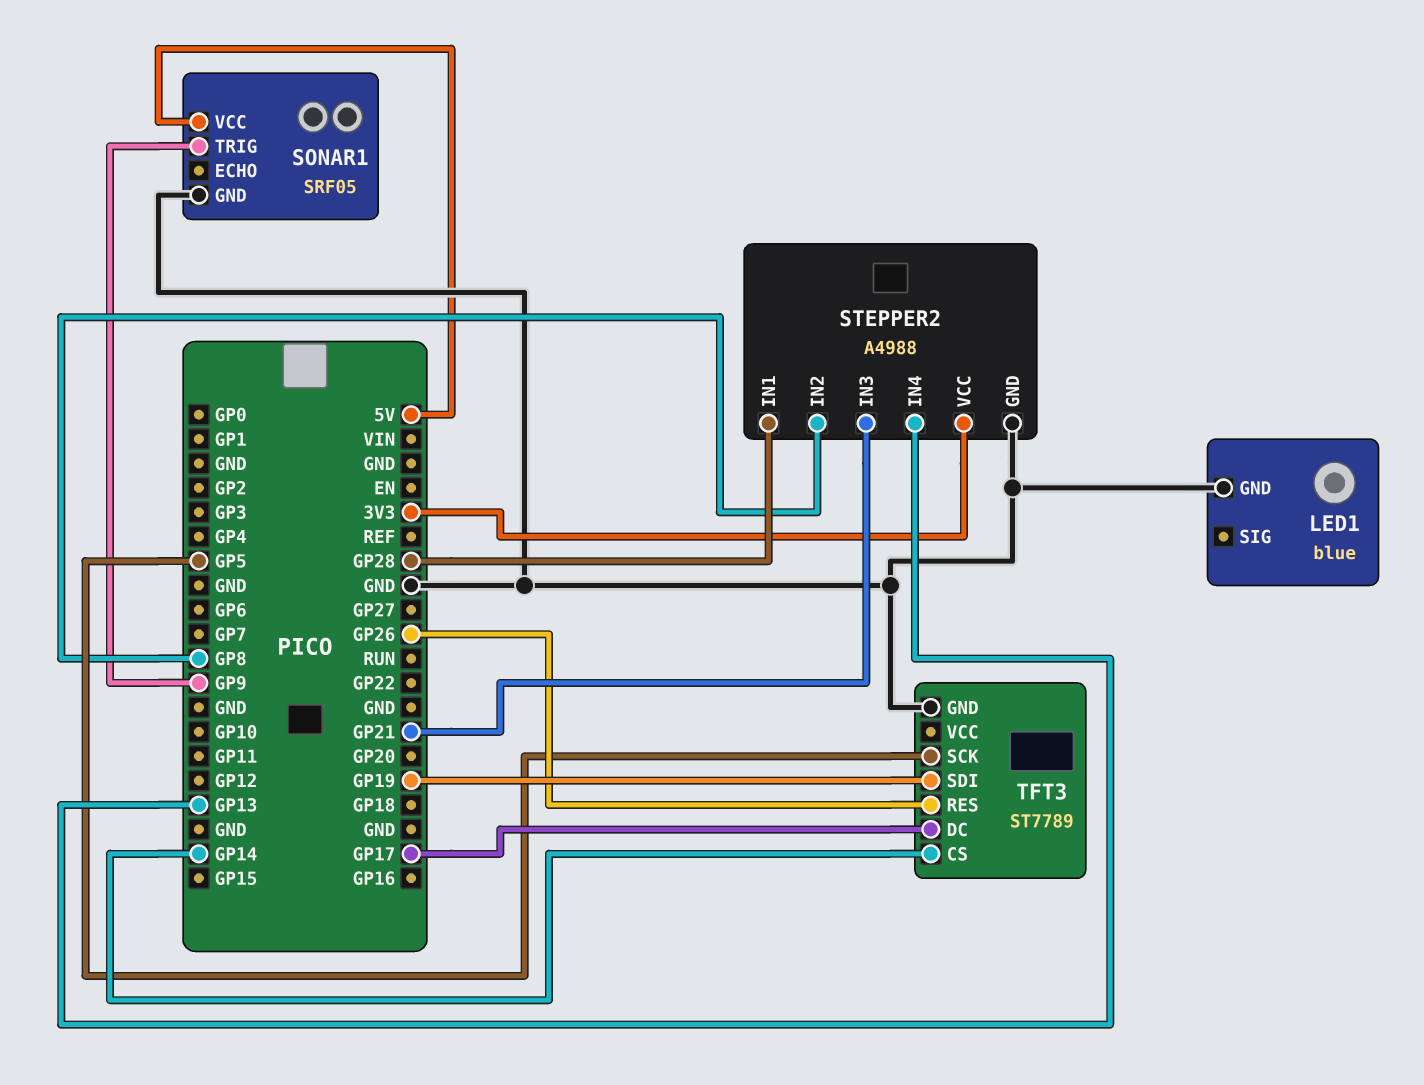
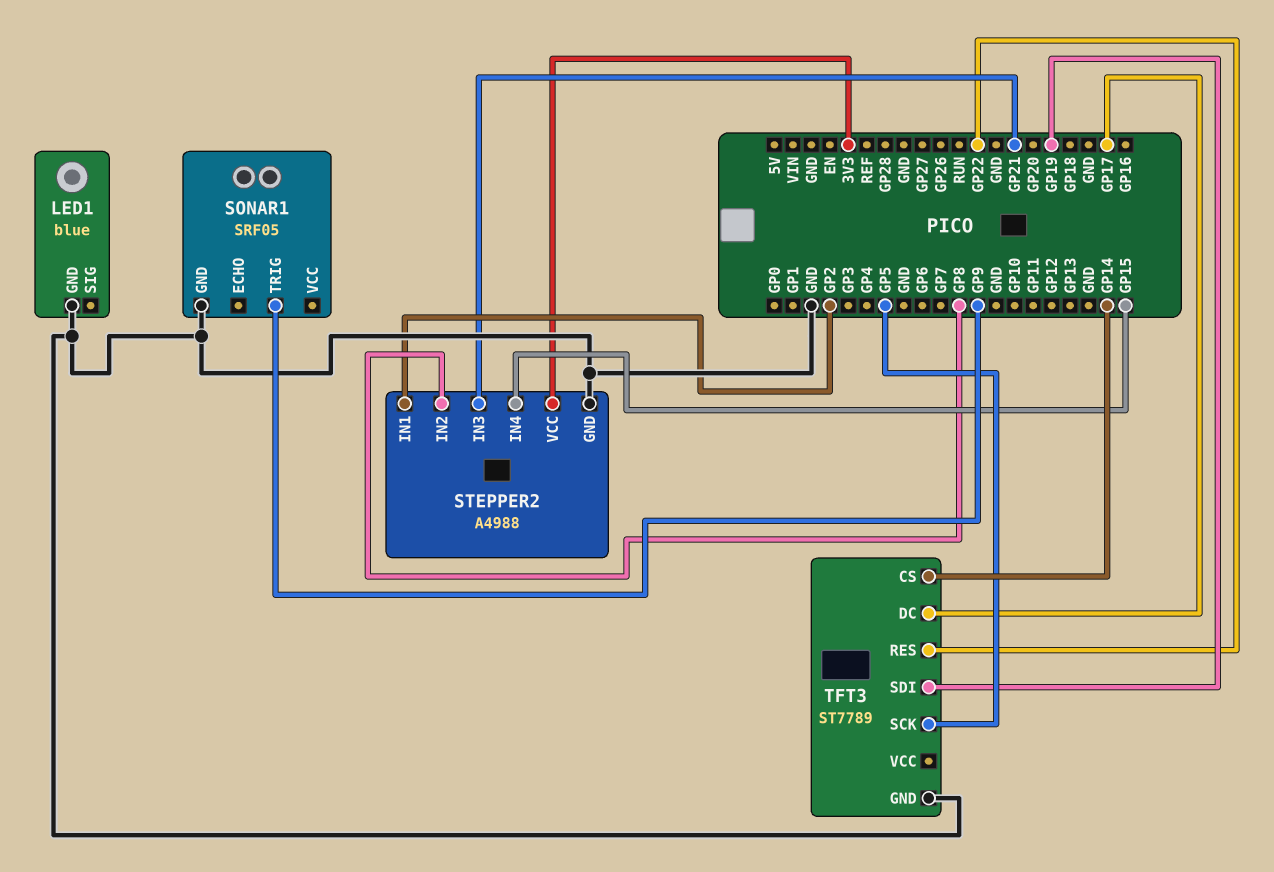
SONAR1 pin VCC: 5V -> none
STEPPER2 pin IN1: GP28 -> GP2
STEPPER2 pin IN4: GP13 -> GP15
TFT3 pin RES: GP26 -> GP22

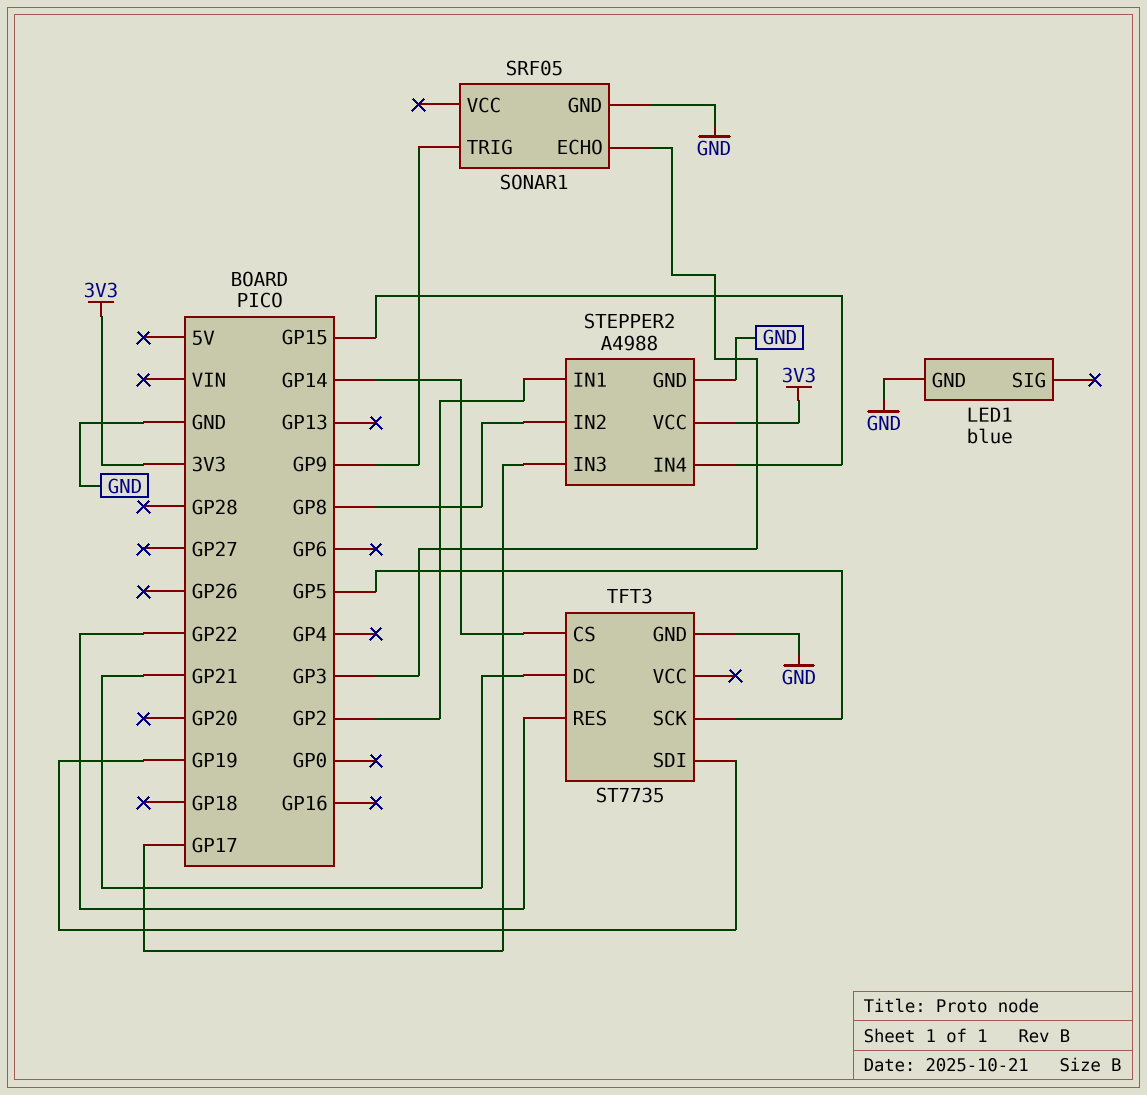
SONAR1 pin ECHO: none -> GP3
STEPPER2 pin IN3: GP21 -> GP17
TFT3: ST7789 -> ST7735
TFT3 pin DC: GP17 -> GP21

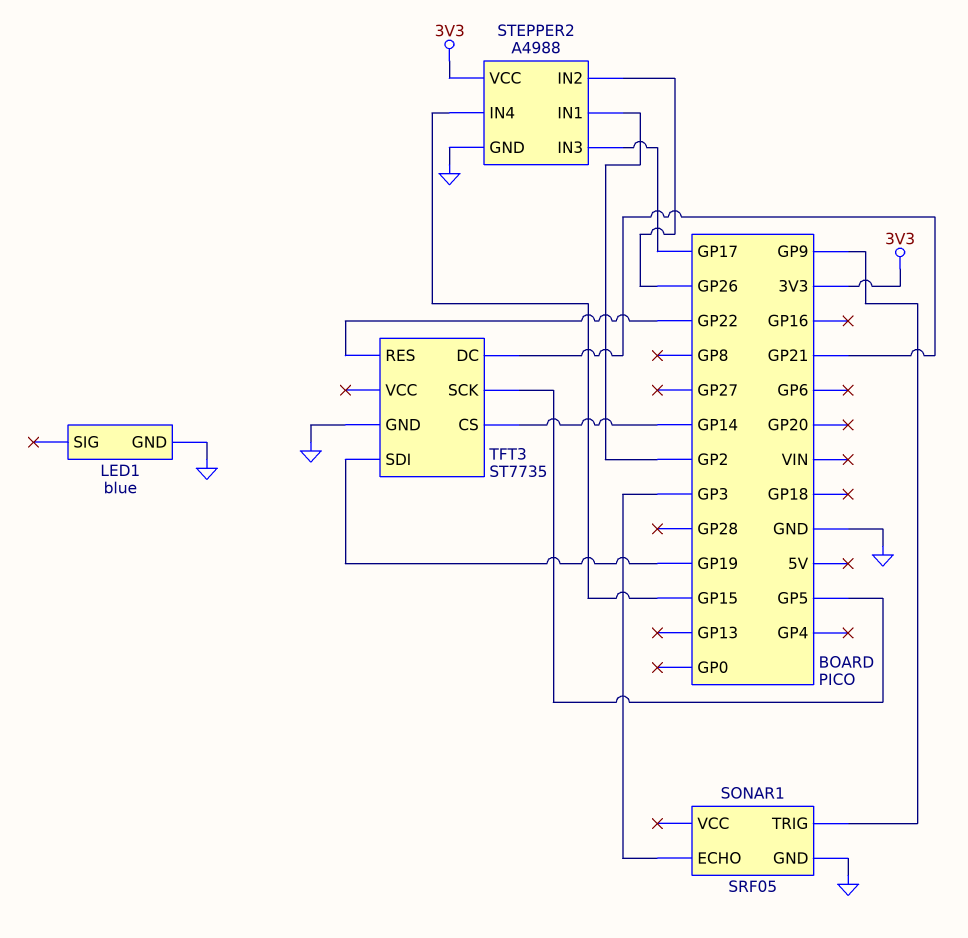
STEPPER2 pin IN2: GP8 -> GP26

